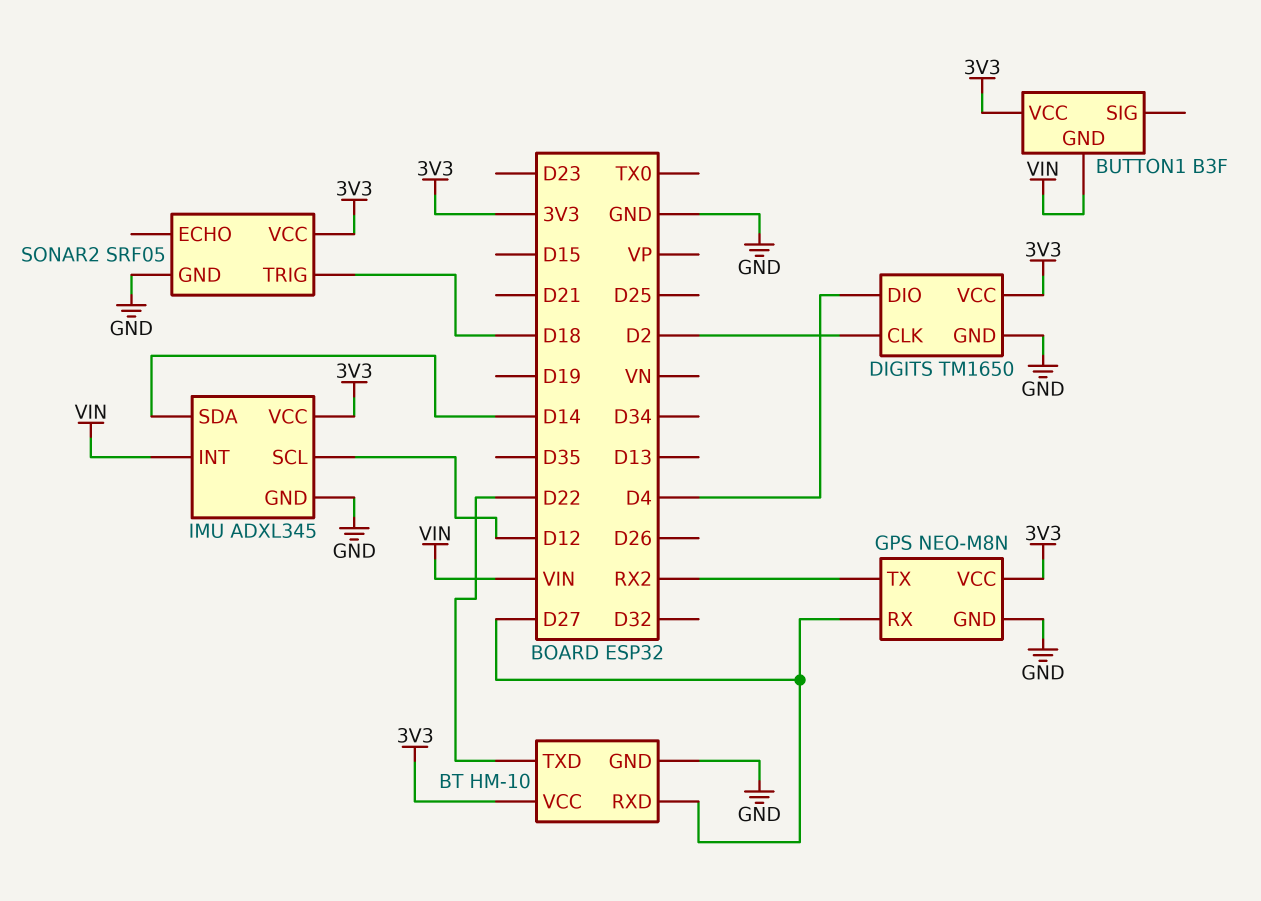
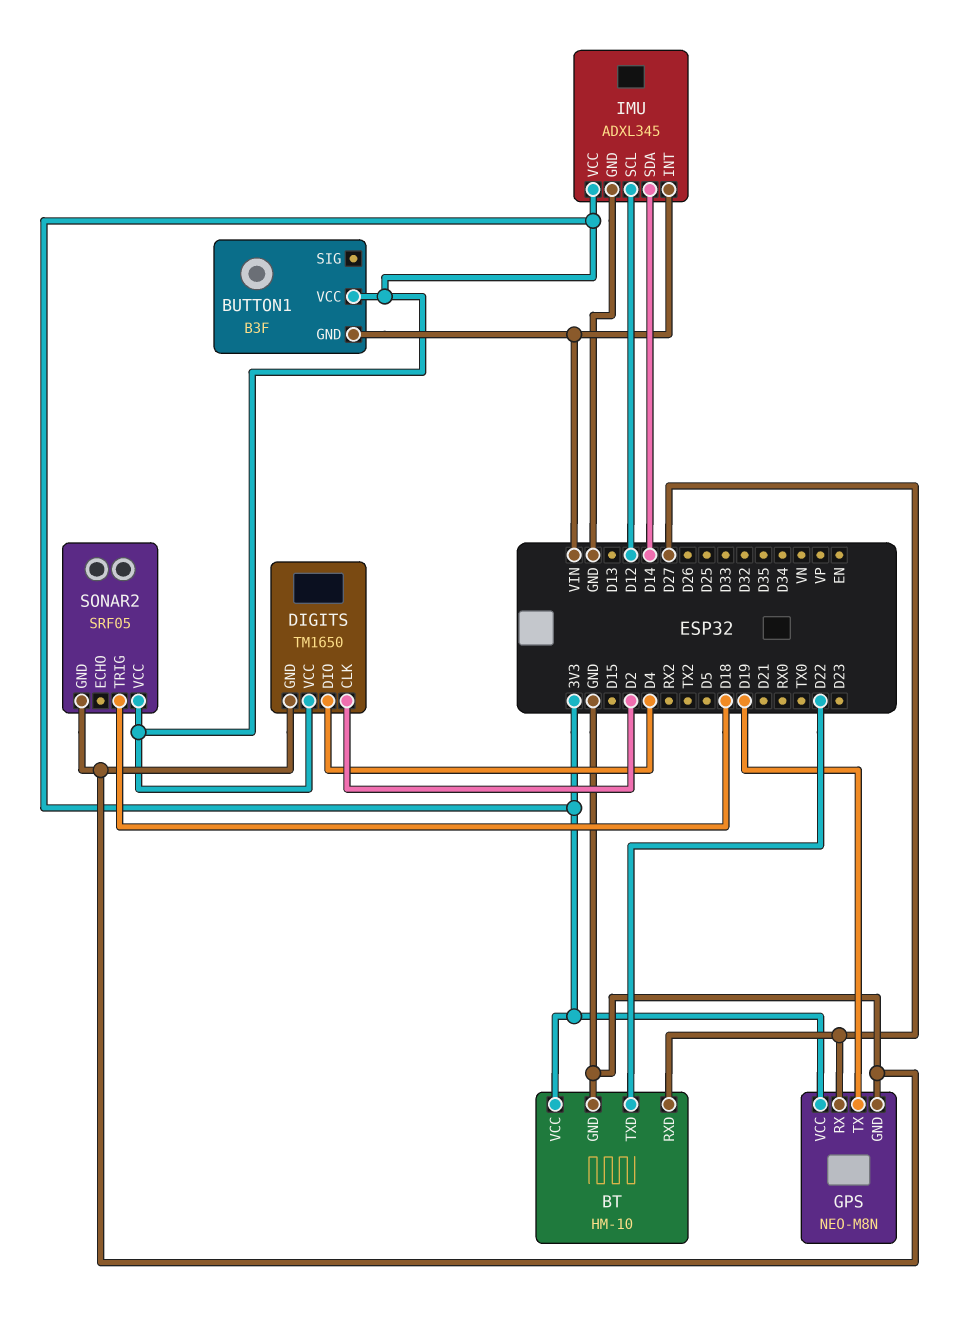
GPS pin TX: RX2 -> D19

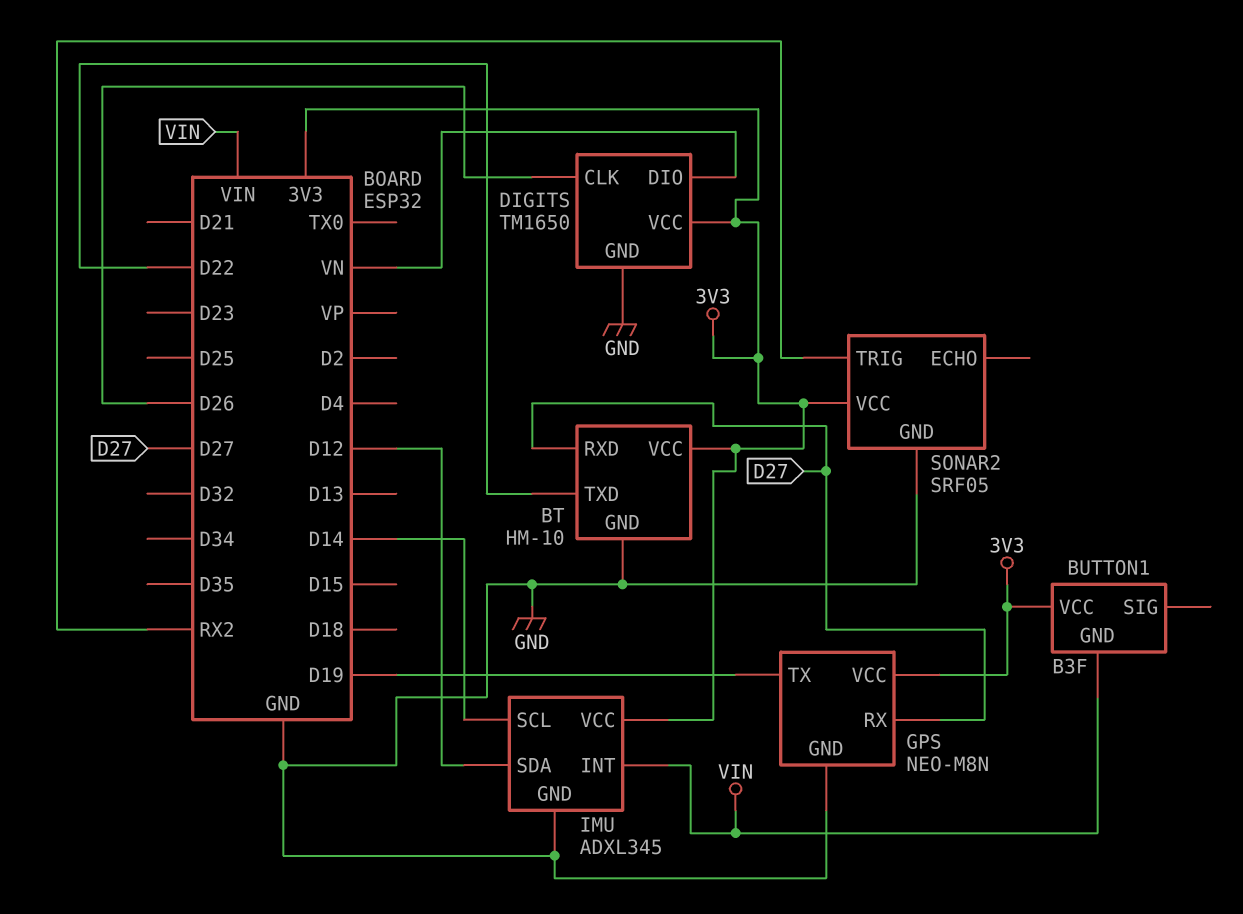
DIGITS pin CLK: D2 -> D26
DIGITS pin DIO: D4 -> VN
IMU pin SCL: D12 -> D14
IMU pin SDA: D14 -> D12
SONAR2 pin TRIG: D18 -> RX2

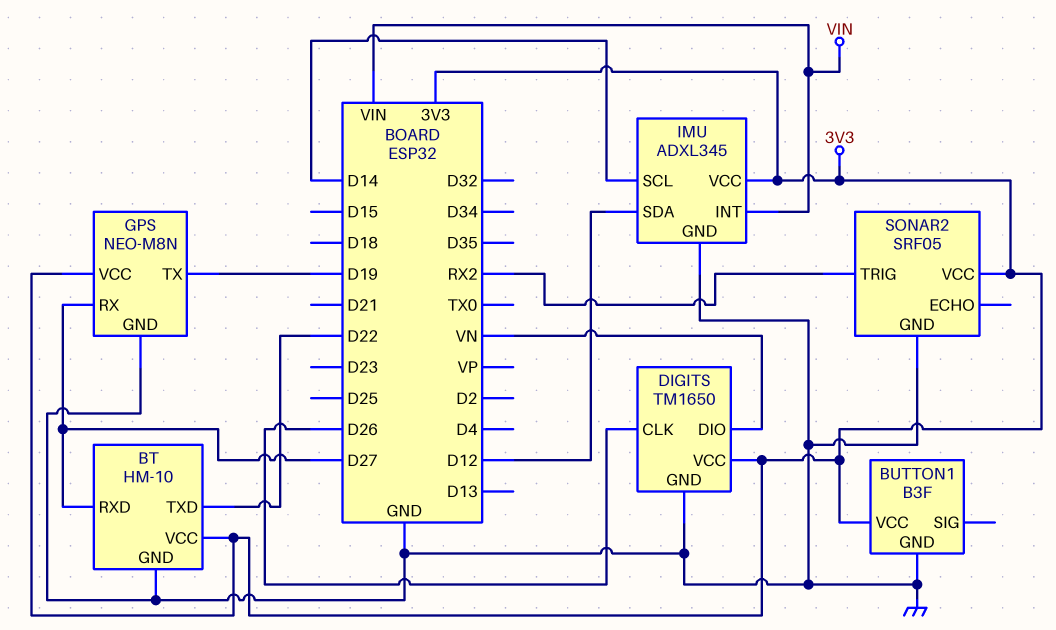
BUTTON1 pin GND: VIN -> GND

